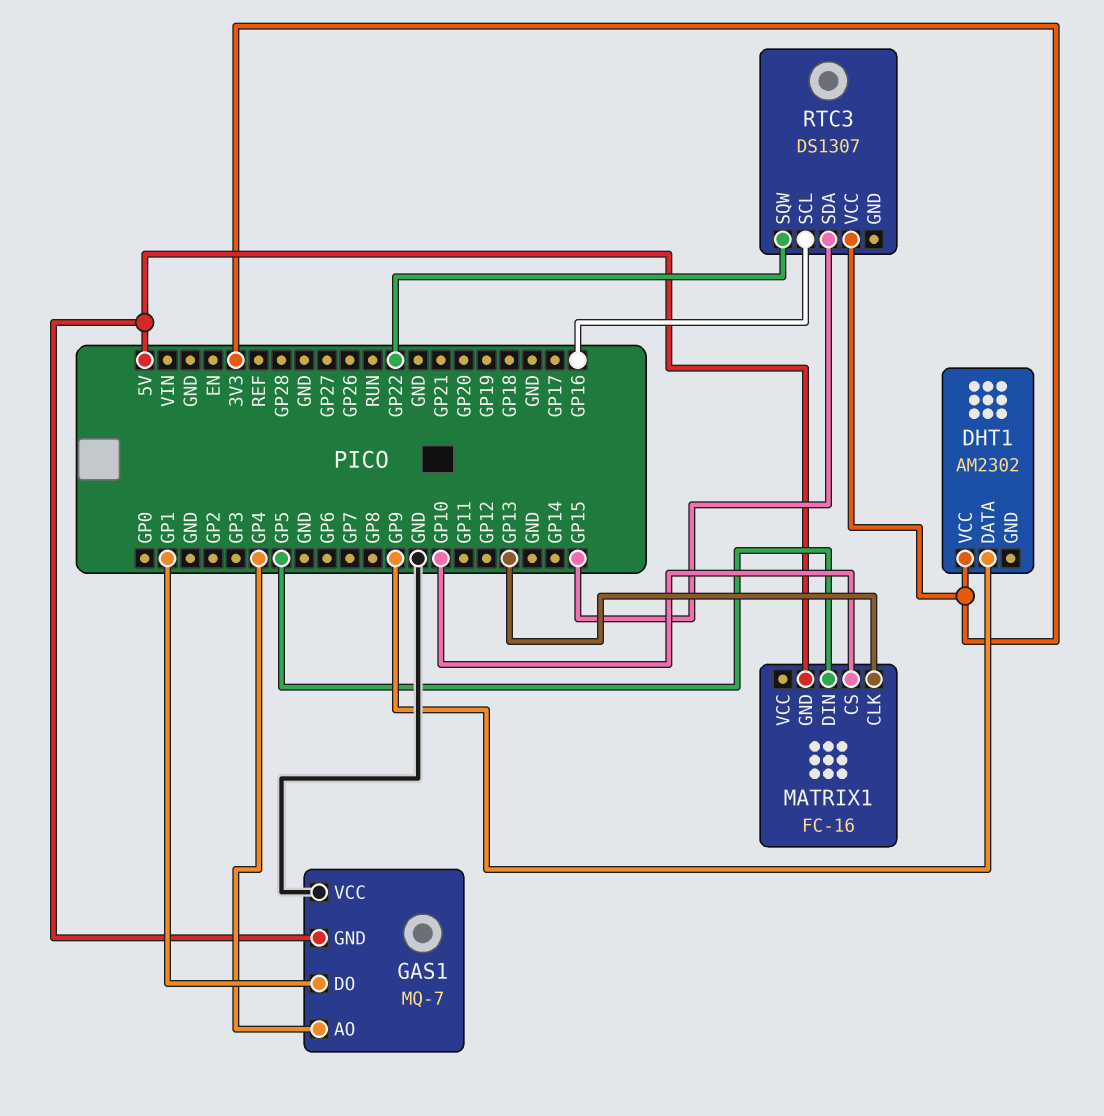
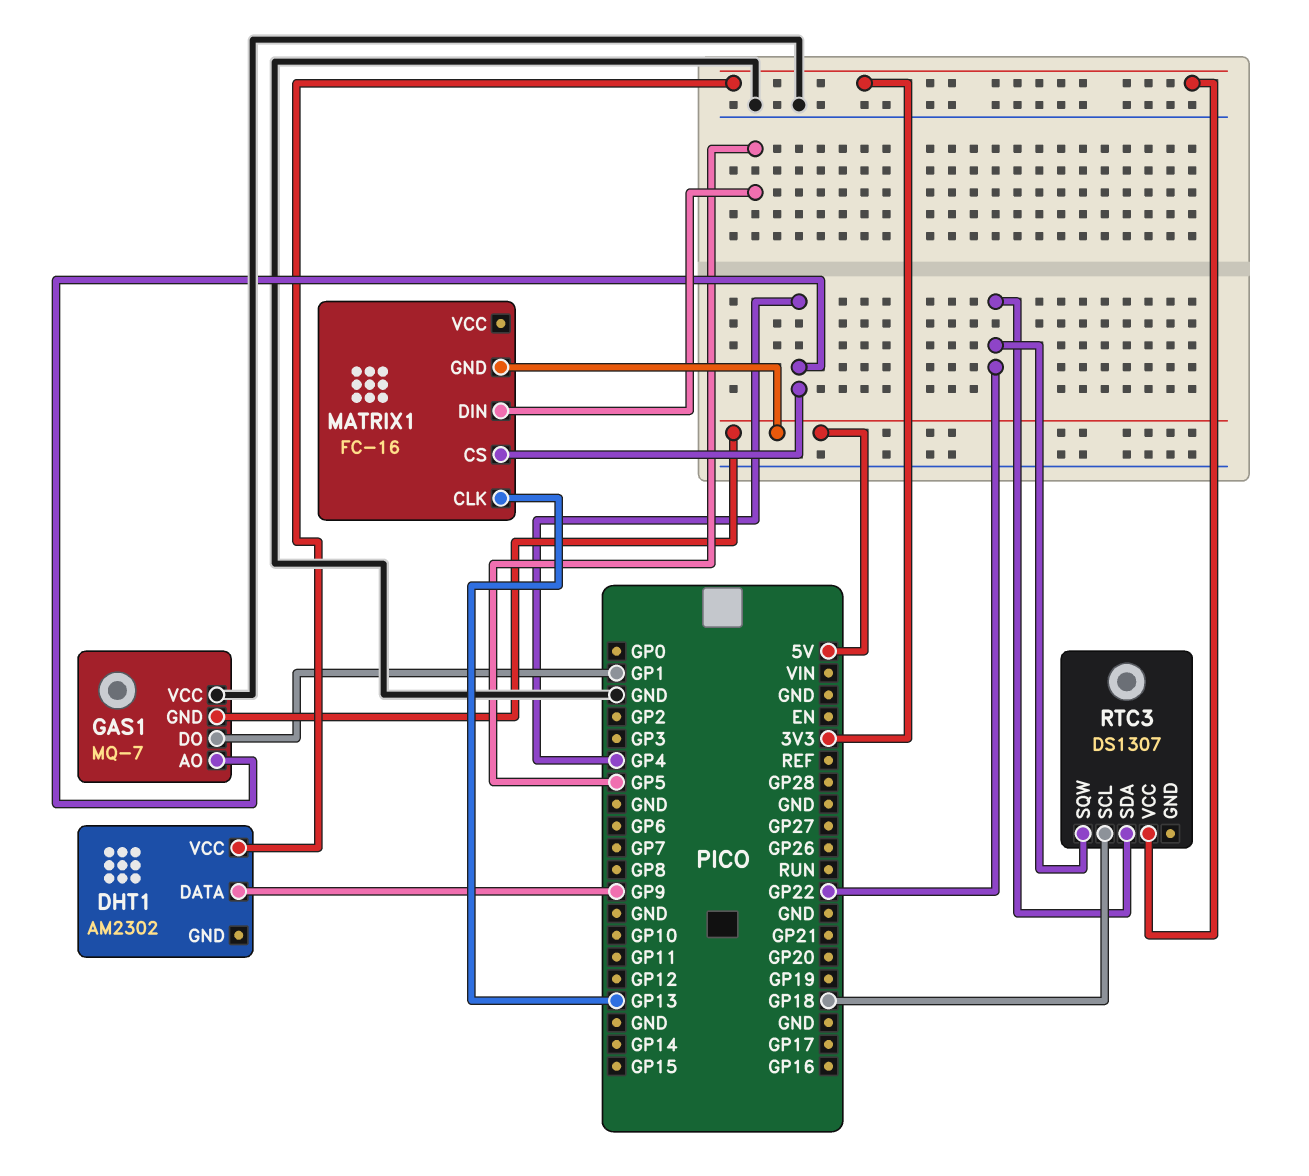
MATRIX1 pin CS: GP10 -> GP4
RTC3 pin SCL: GP16 -> GP18
RTC3 pin SDA: GP15 -> GP22

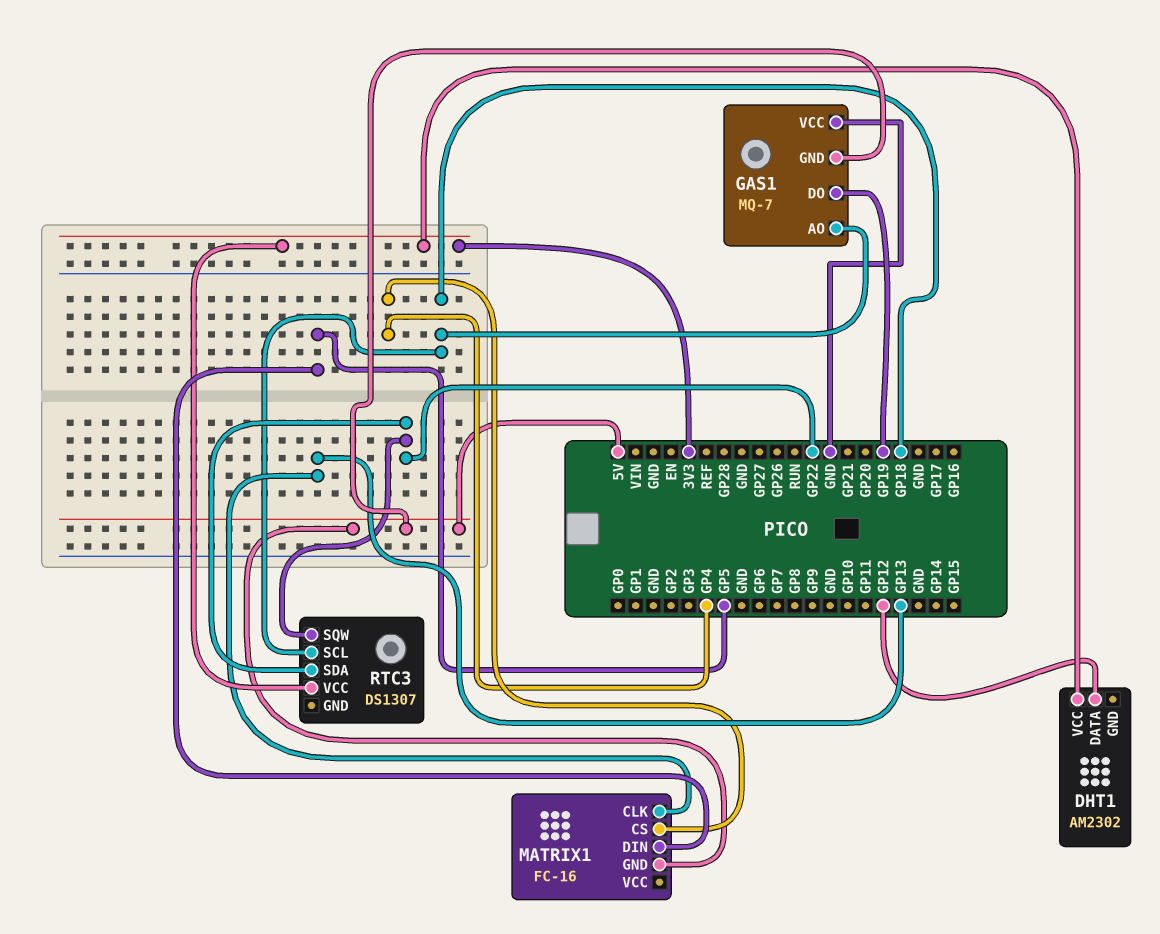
DHT1 pin DATA: GP9 -> GP12
GAS1 pin AO: GP4 -> GP18
GAS1 pin DO: GP1 -> GP19

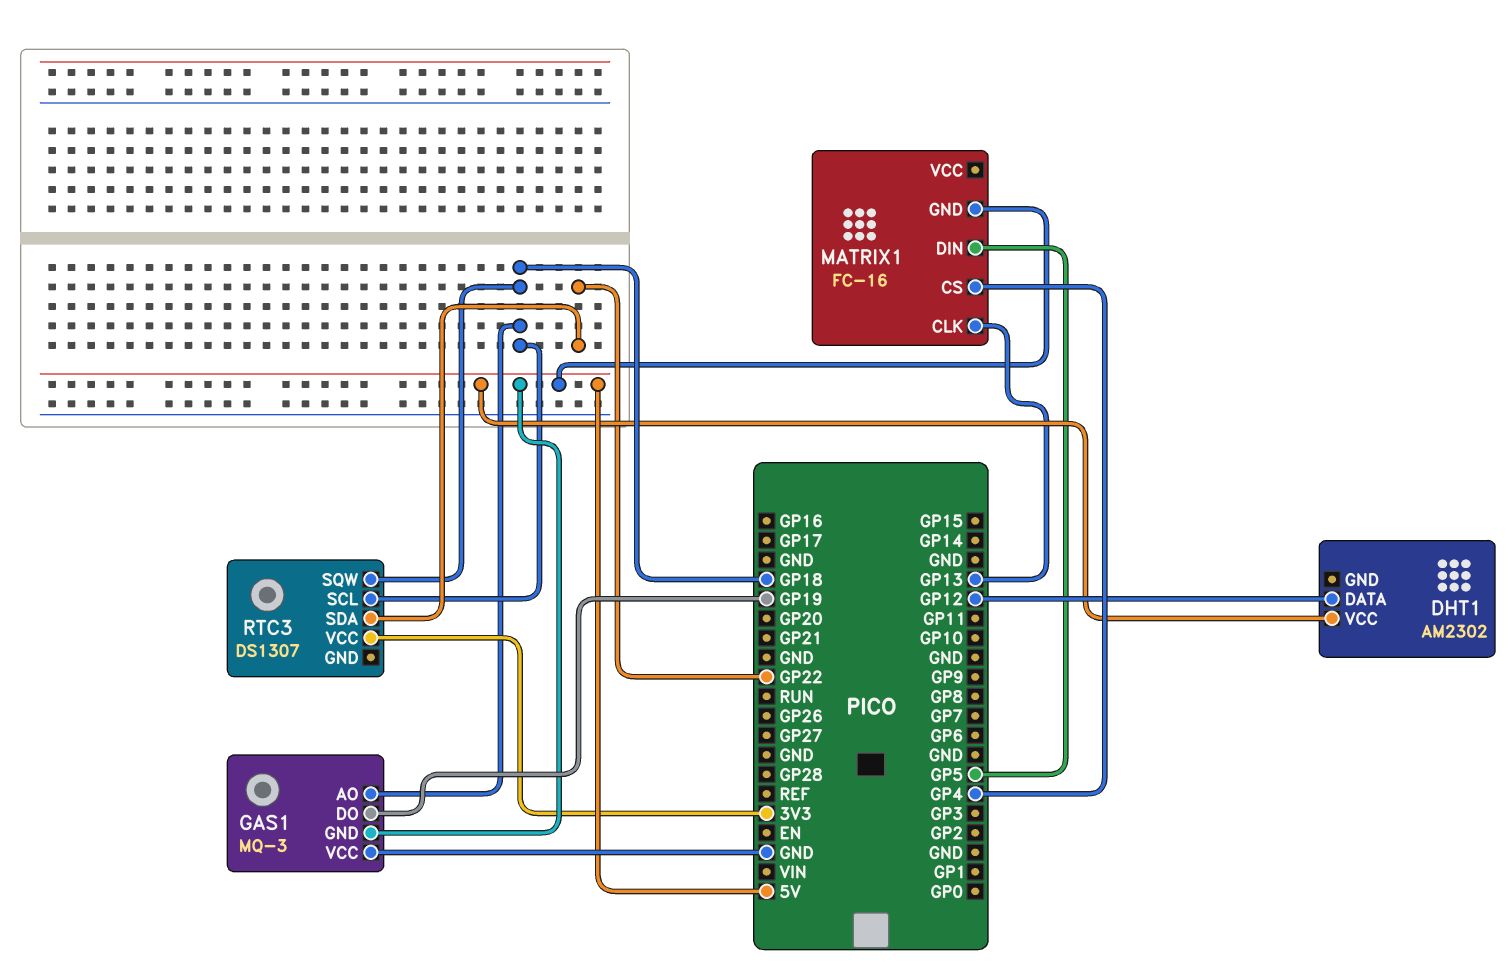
DHT1 pin VCC: 3V3 -> 5V
GAS1: MQ-7 -> MQ-3
RTC3 pin SQW: GP22 -> GP18

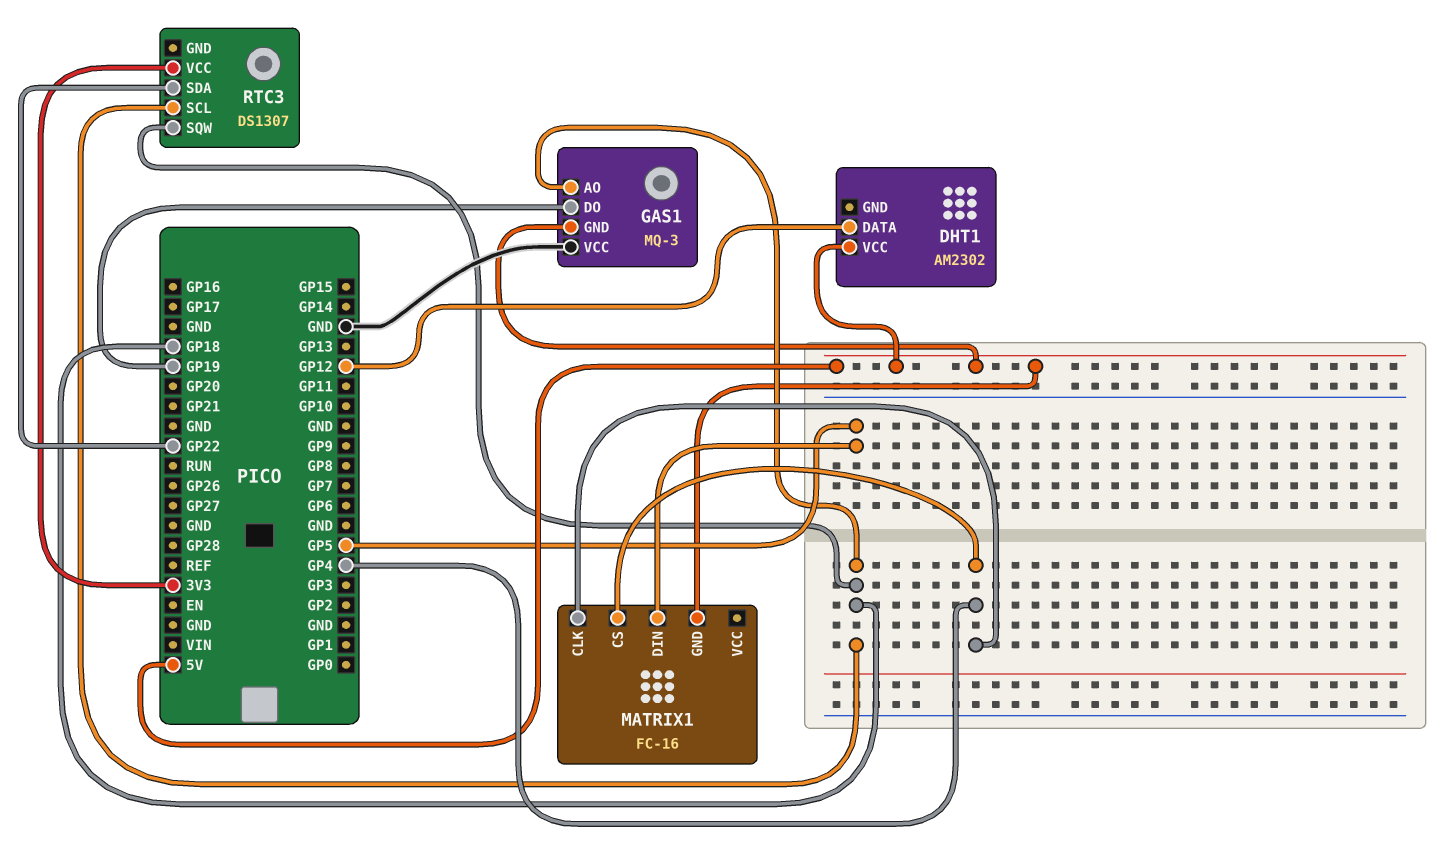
MATRIX1 pin CLK: GP13 -> GP4

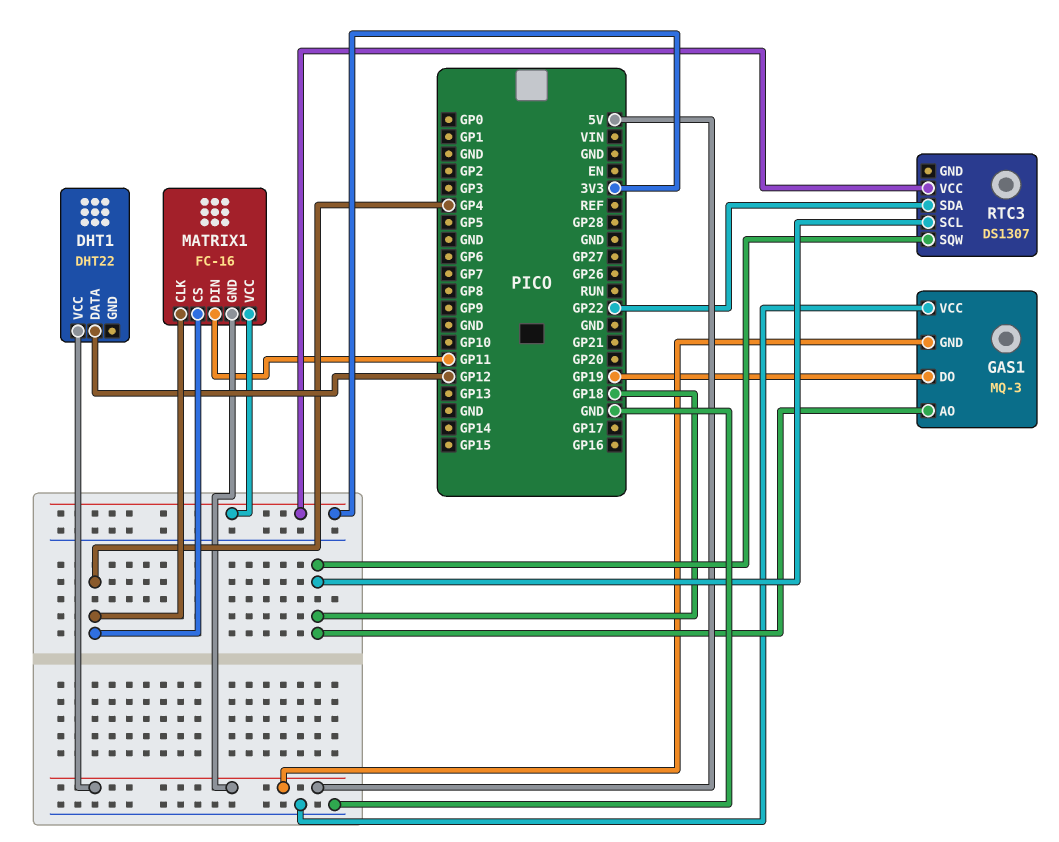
DHT1: AM2302 -> DHT22
MATRIX1 pin DIN: GP5 -> GP11
MATRIX1 pin VCC: none -> 3V3

